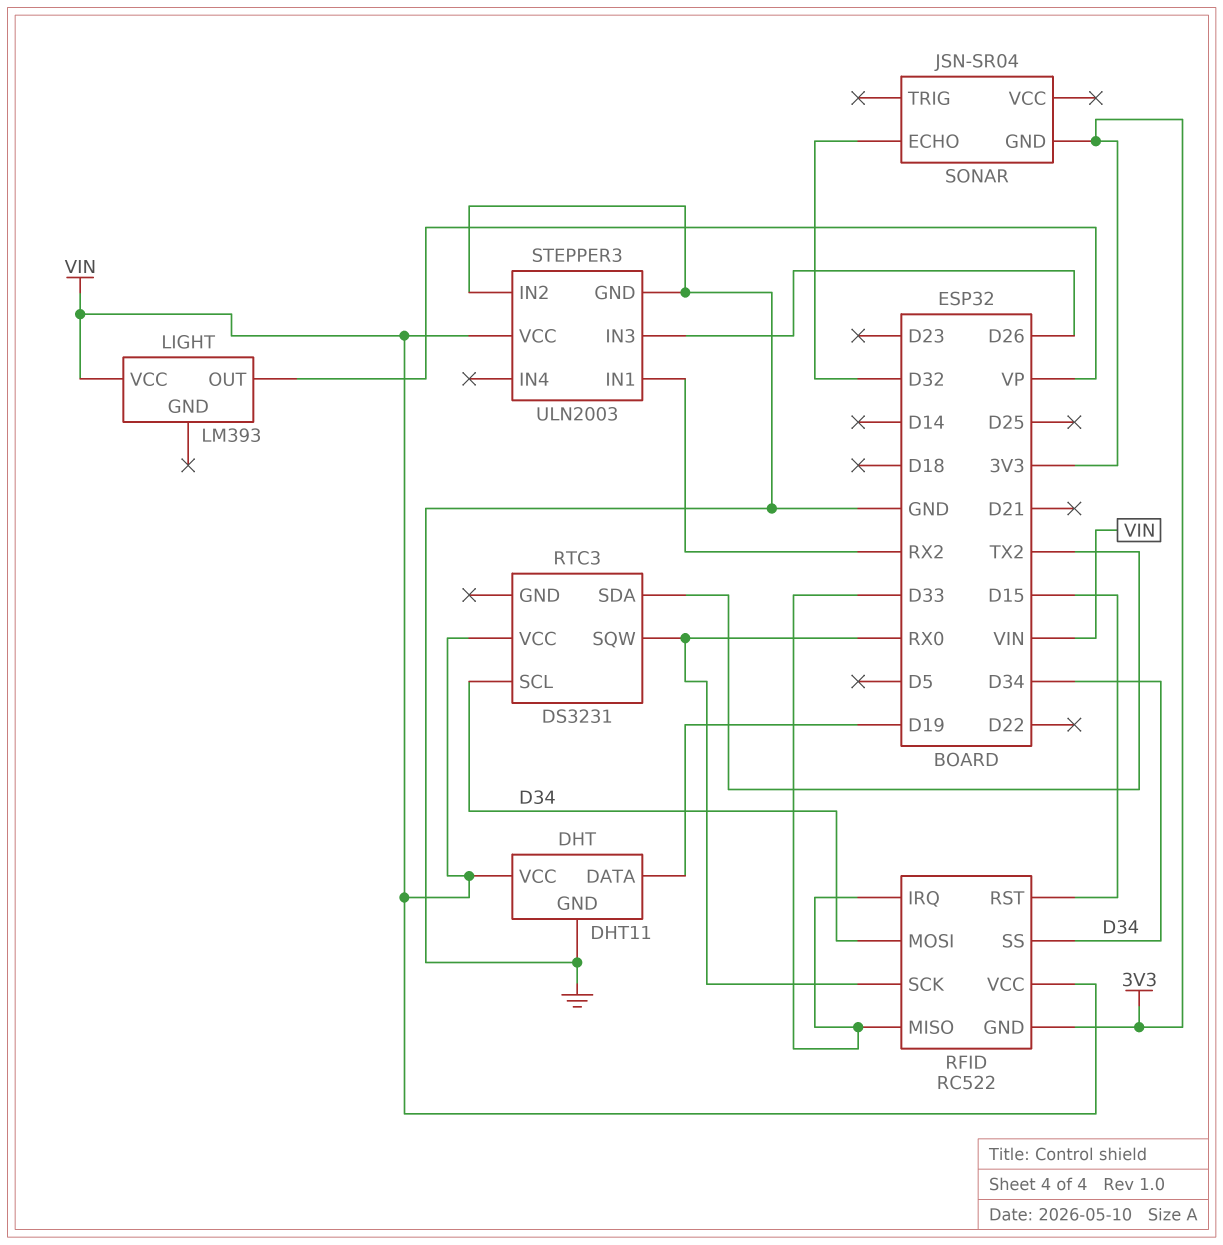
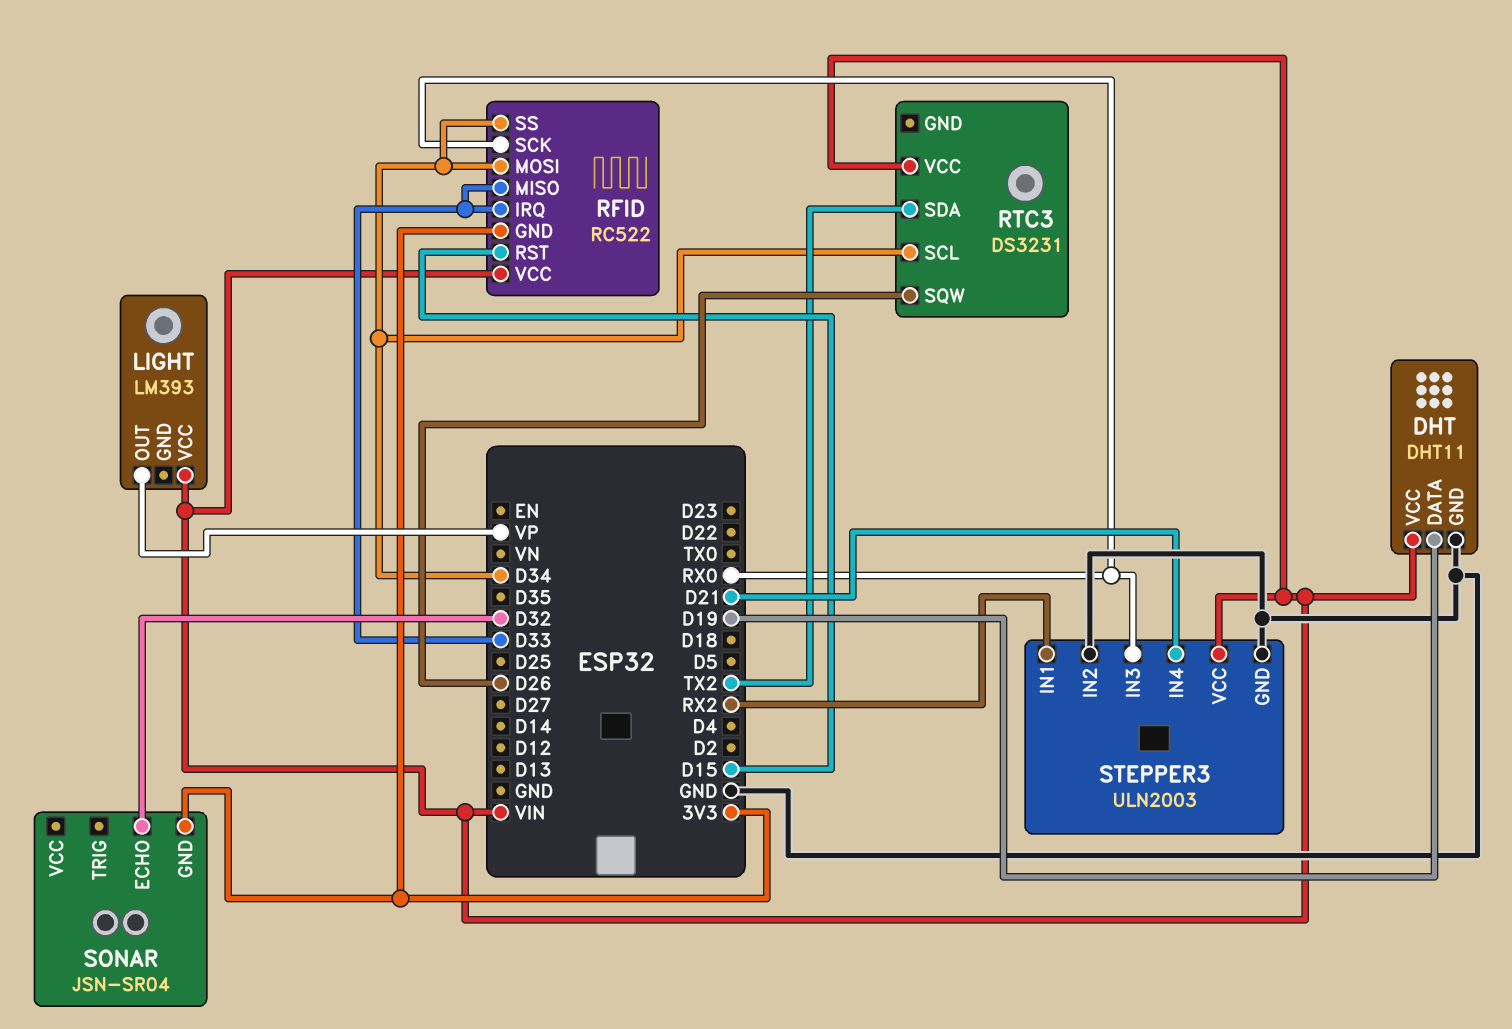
RTC3 pin SQW: RX0 -> D26
STEPPER3 pin IN3: D26 -> RX0
STEPPER3 pin IN4: none -> D21

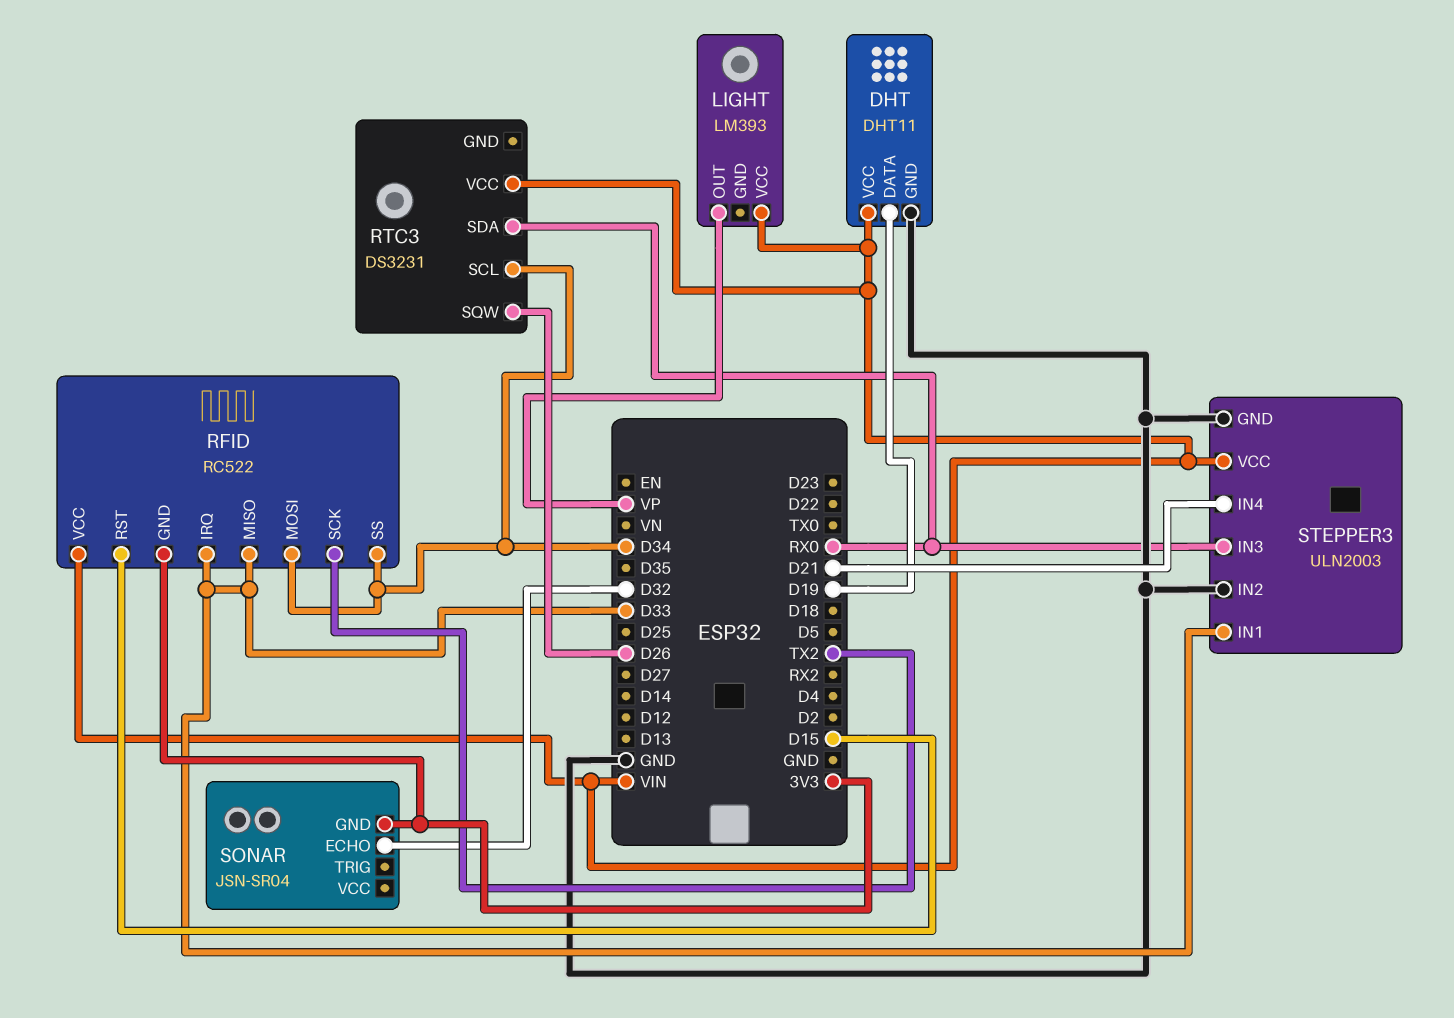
RFID pin SCK: RX0 -> TX2
RTC3 pin SDA: TX2 -> RX0
STEPPER3 pin IN1: RX2 -> D33

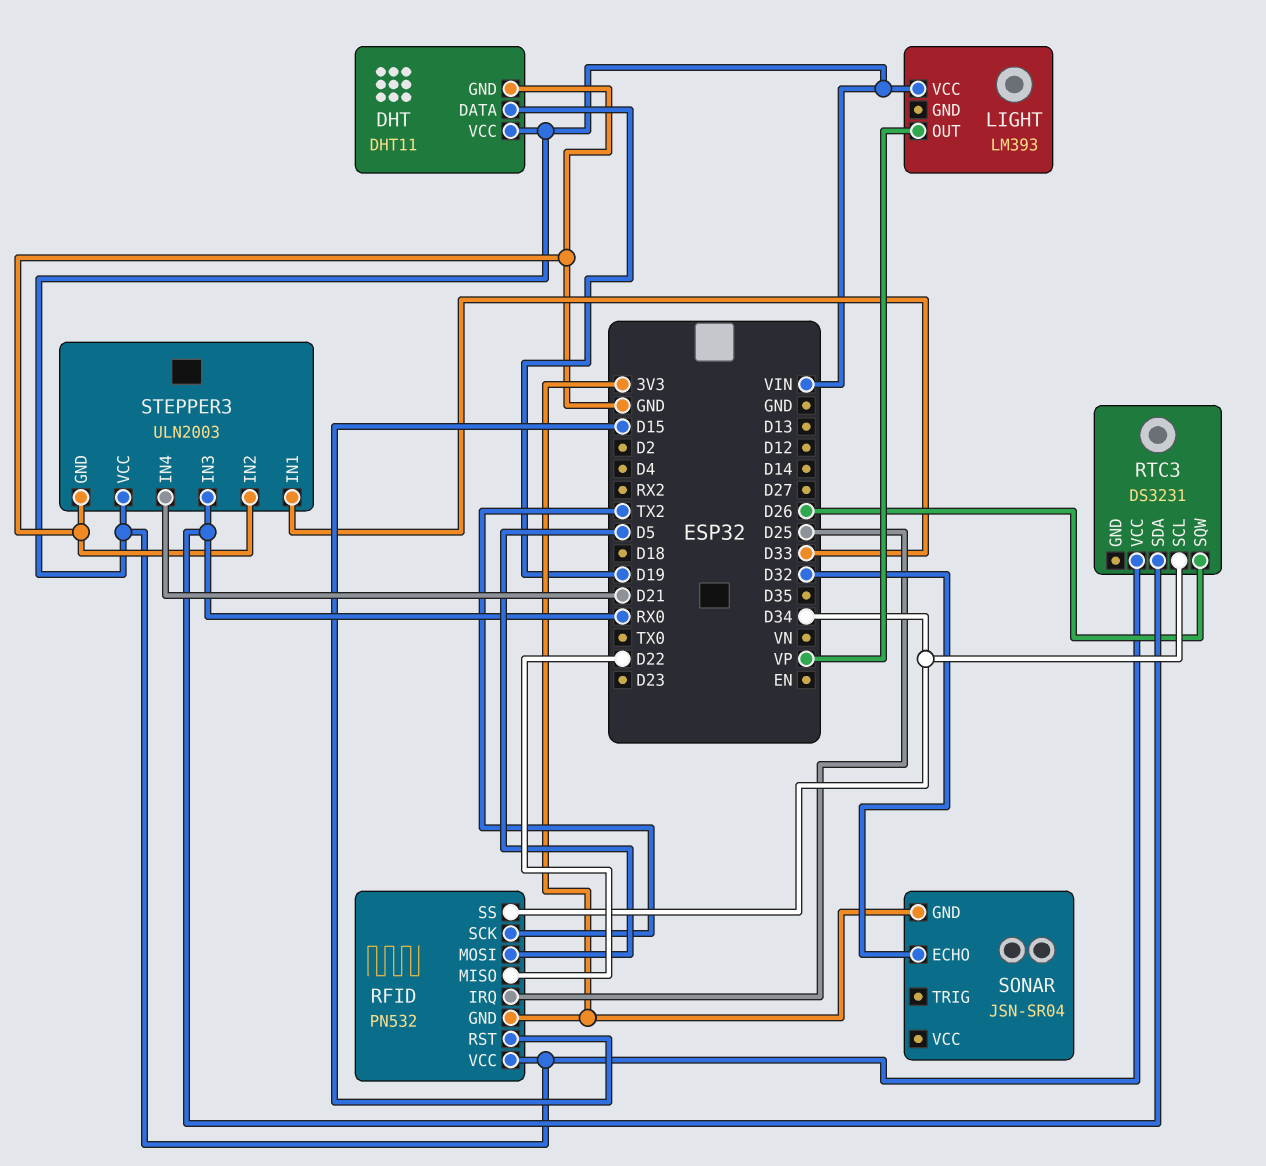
RFID: RC522 -> PN532
RFID pin IRQ: D33 -> D25
RFID pin MISO: D33 -> D22
RFID pin MOSI: D34 -> D5

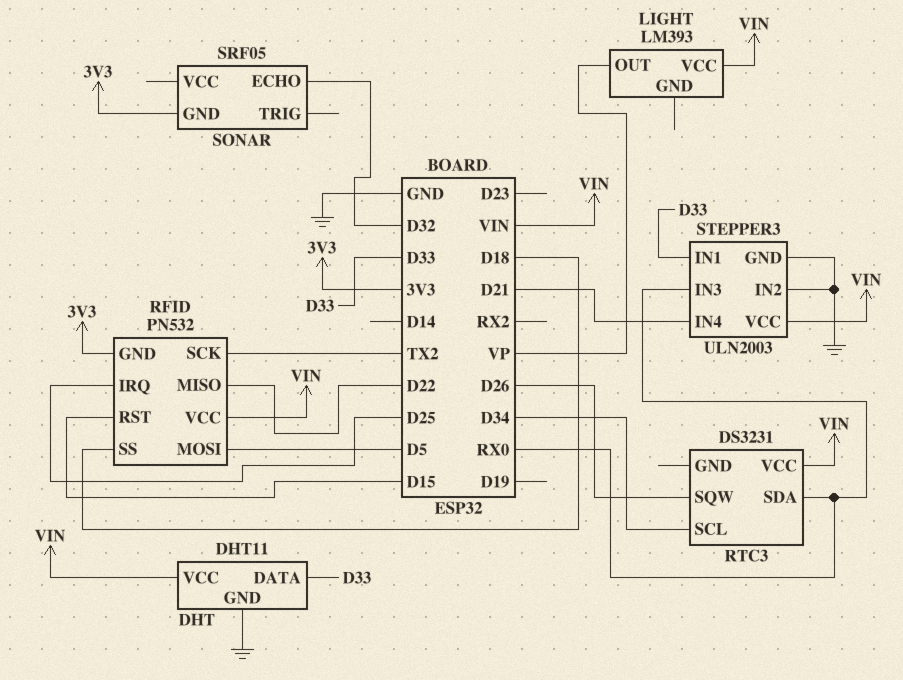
DHT pin DATA: D19 -> D33
RFID pin SS: D34 -> D18
SONAR: JSN-SR04 -> SRF05

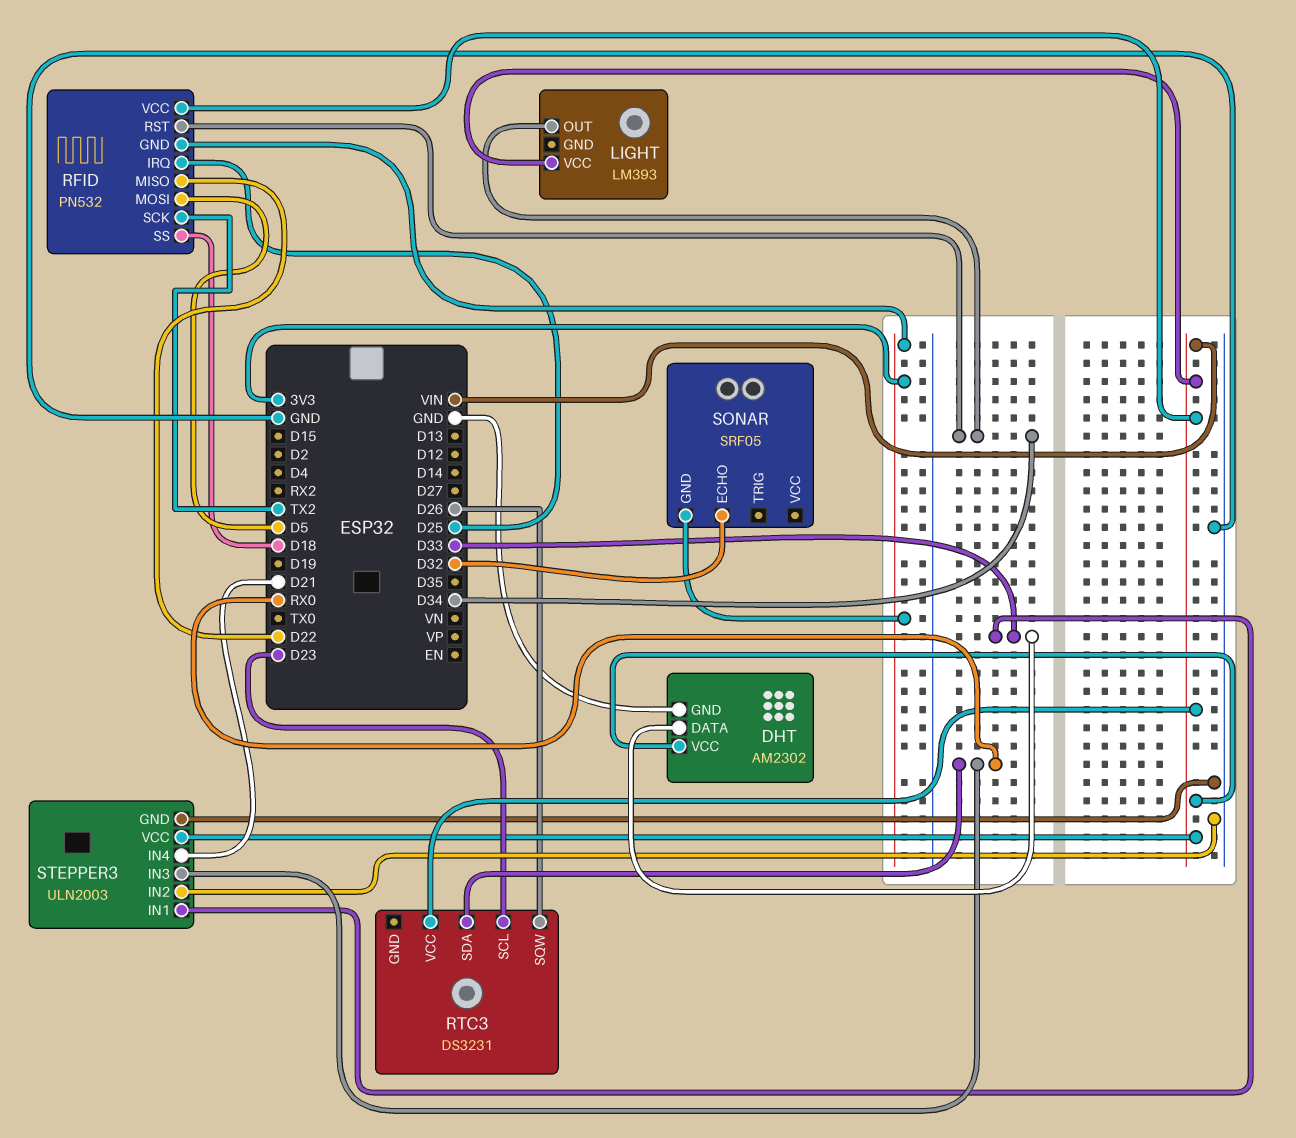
DHT: DHT11 -> AM2302
LIGHT pin OUT: VP -> D34
RFID pin RST: D15 -> D34
RTC3 pin SCL: D34 -> D23

